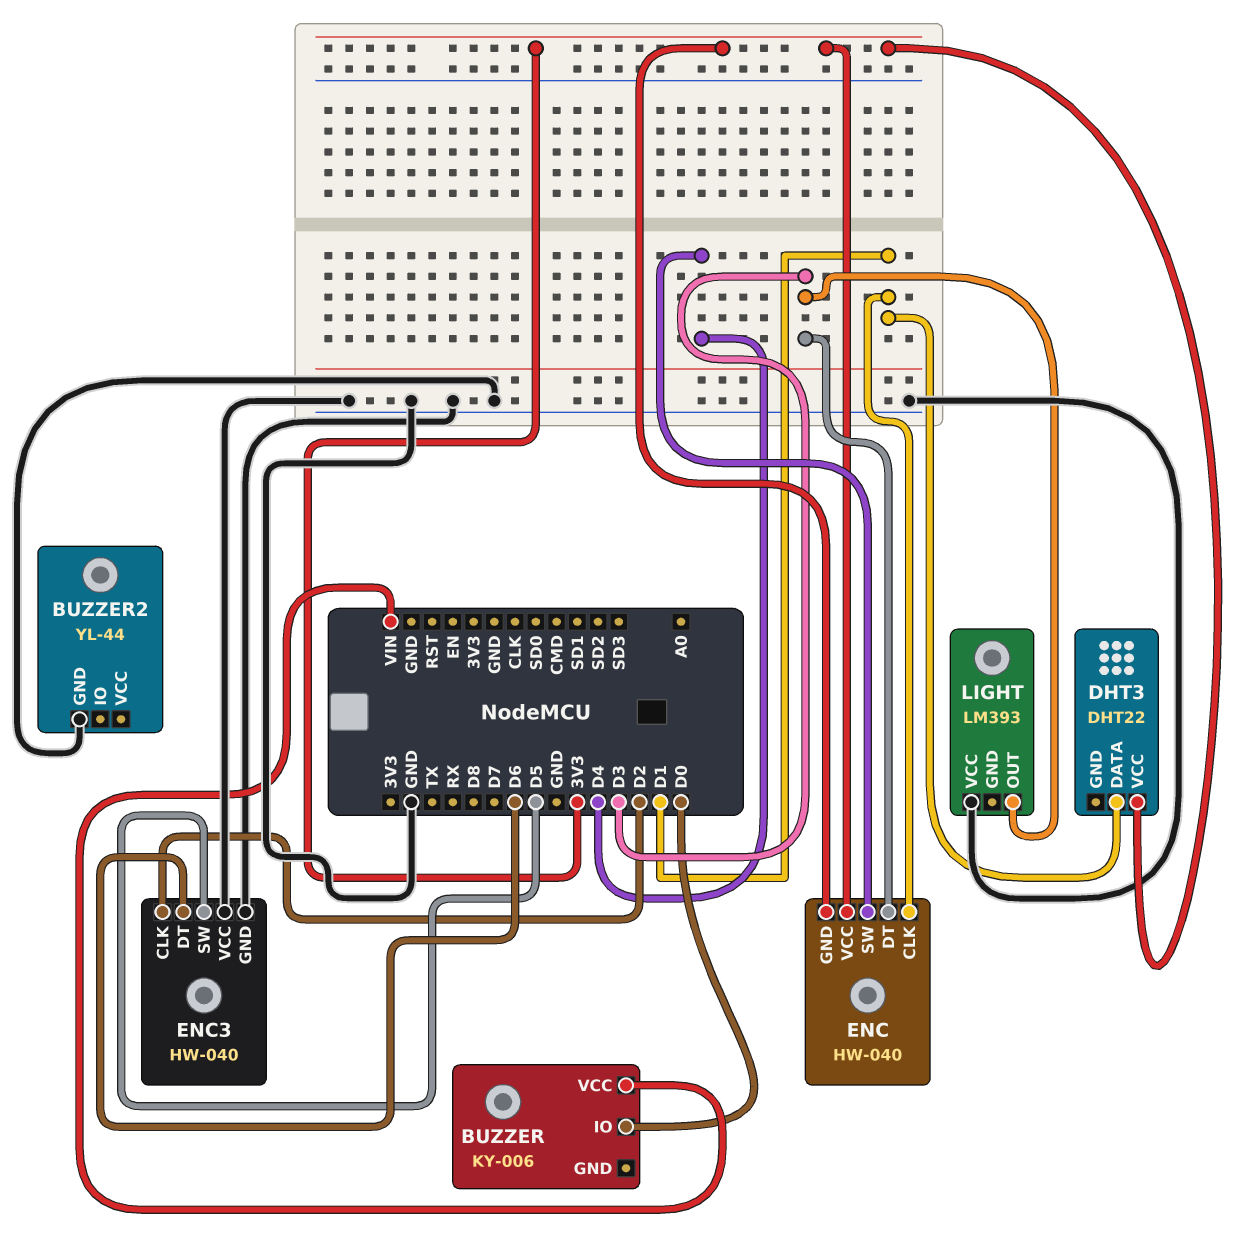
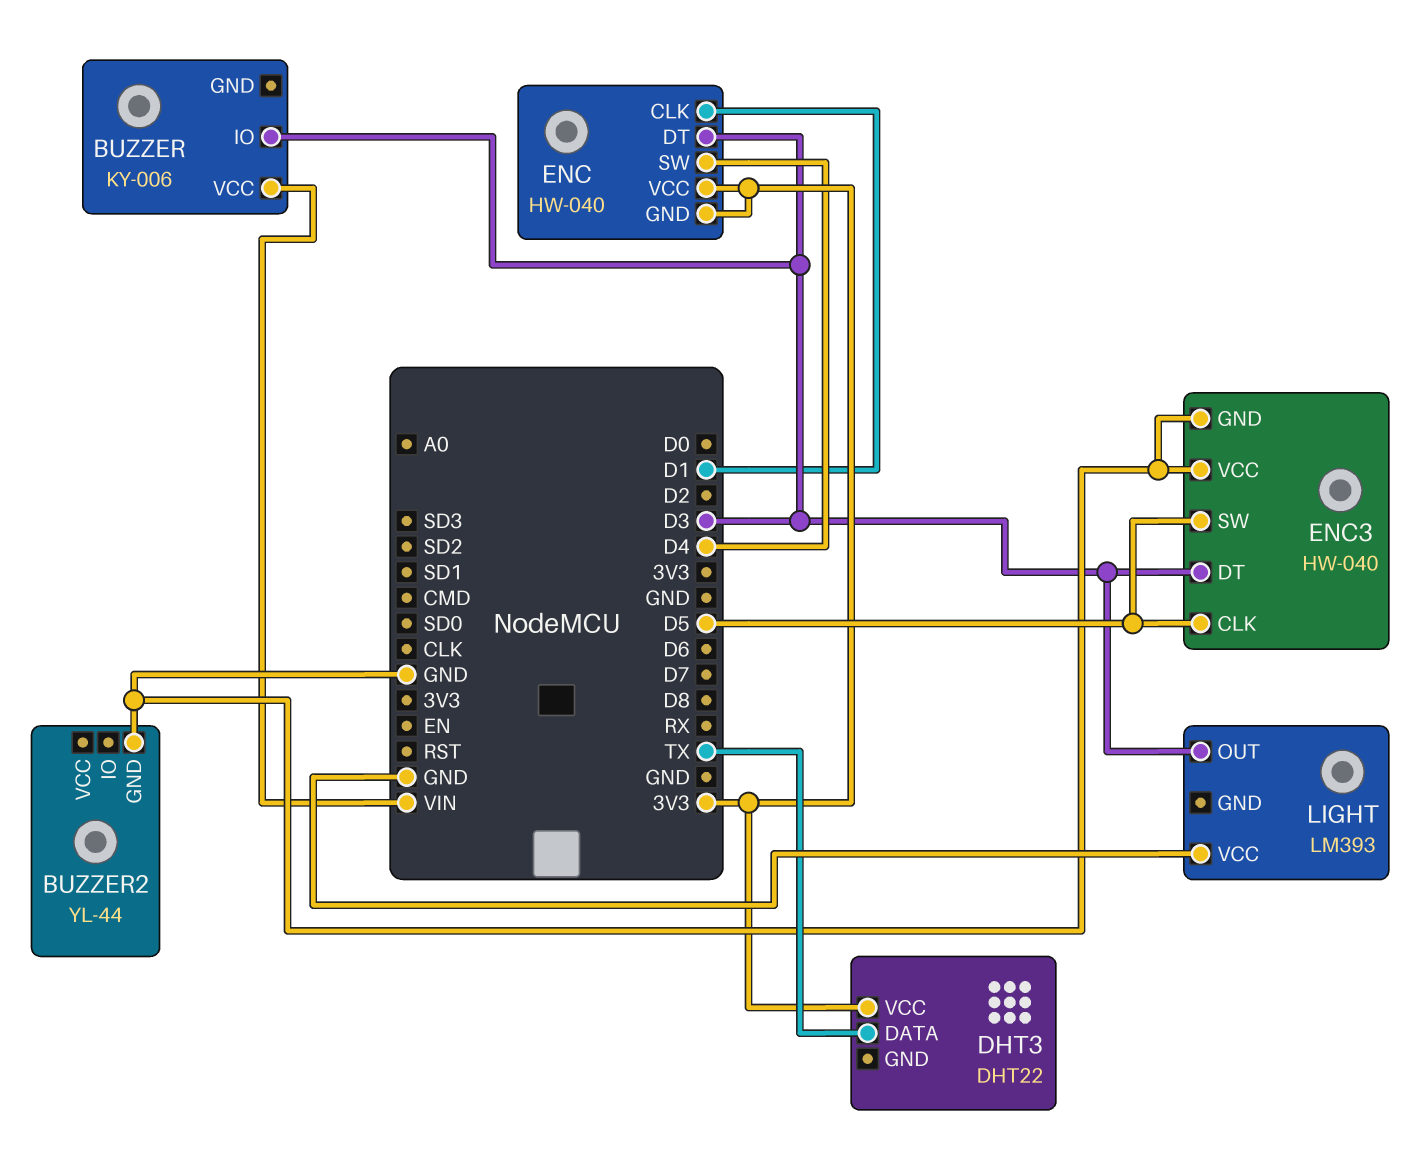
BUZZER pin IO: D0 -> D3
DHT3 pin DATA: D1 -> TX
ENC3 pin CLK: D2 -> D5
ENC3 pin DT: D6 -> D3

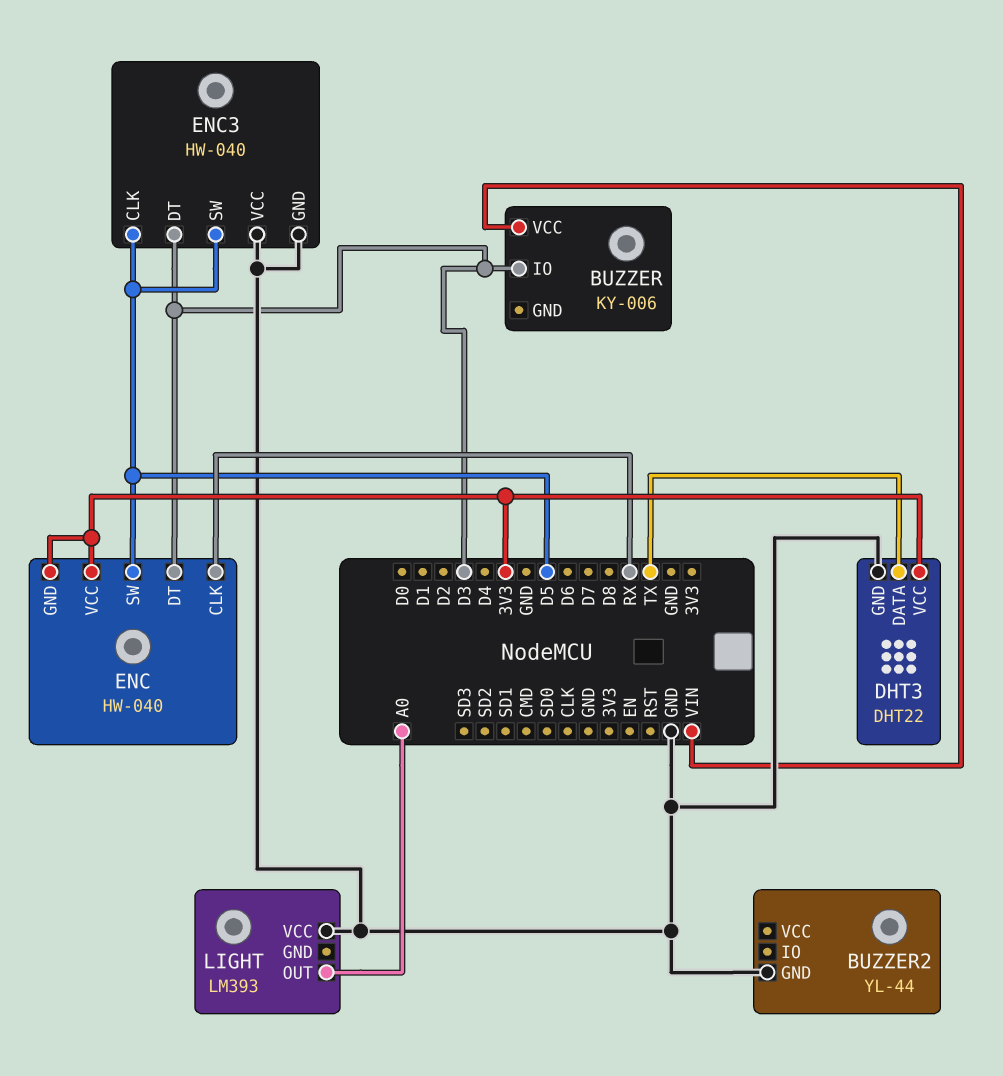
DHT3 pin GND: none -> GND
ENC pin CLK: D1 -> RX
ENC pin SW: D4 -> D5
LIGHT pin OUT: D3 -> A0

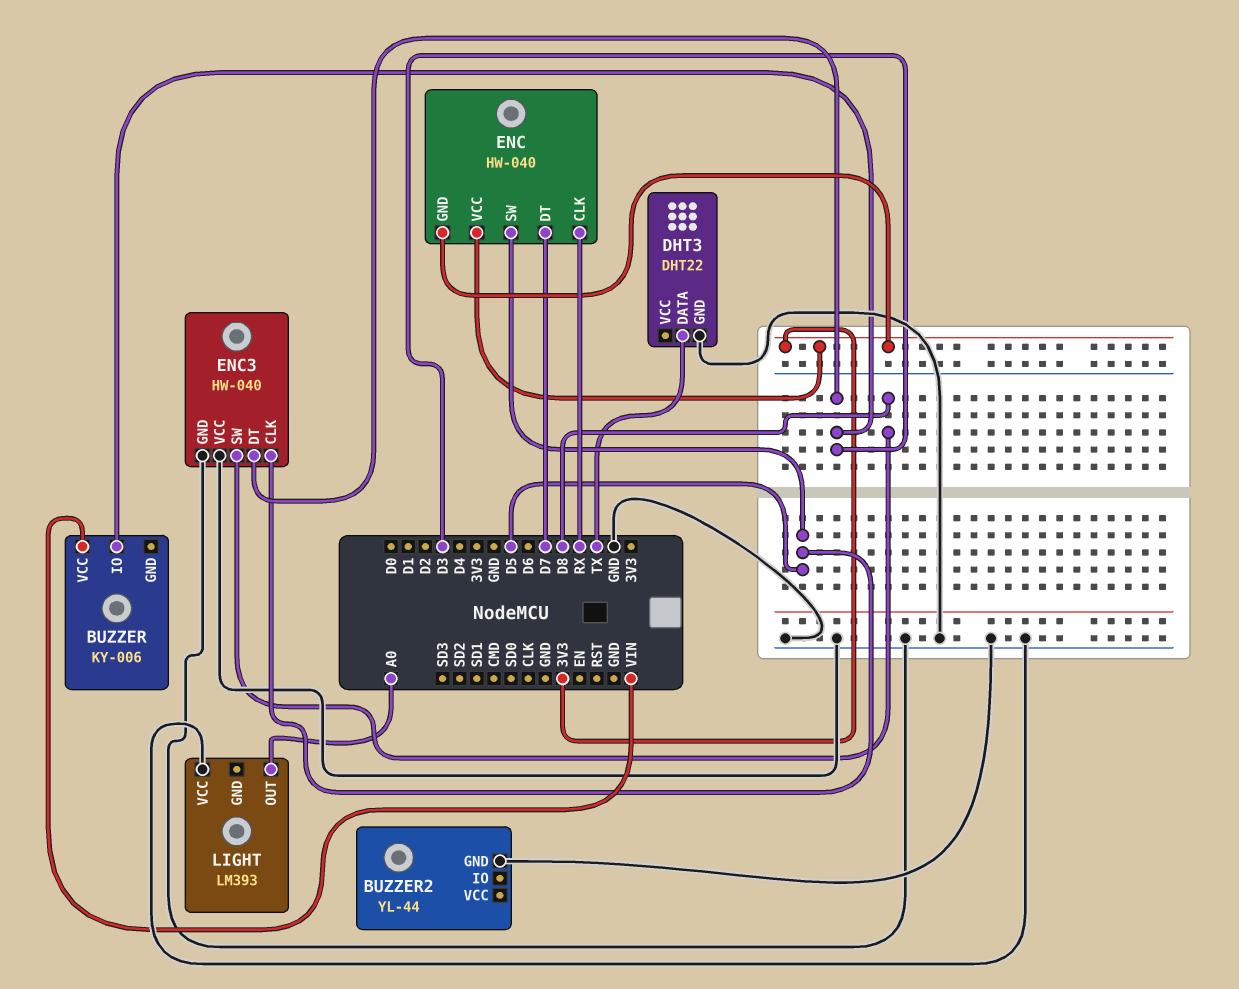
DHT3 pin VCC: 3V3 -> none
ENC pin DT: D3 -> D7
ENC3 pin SW: D5 -> D8

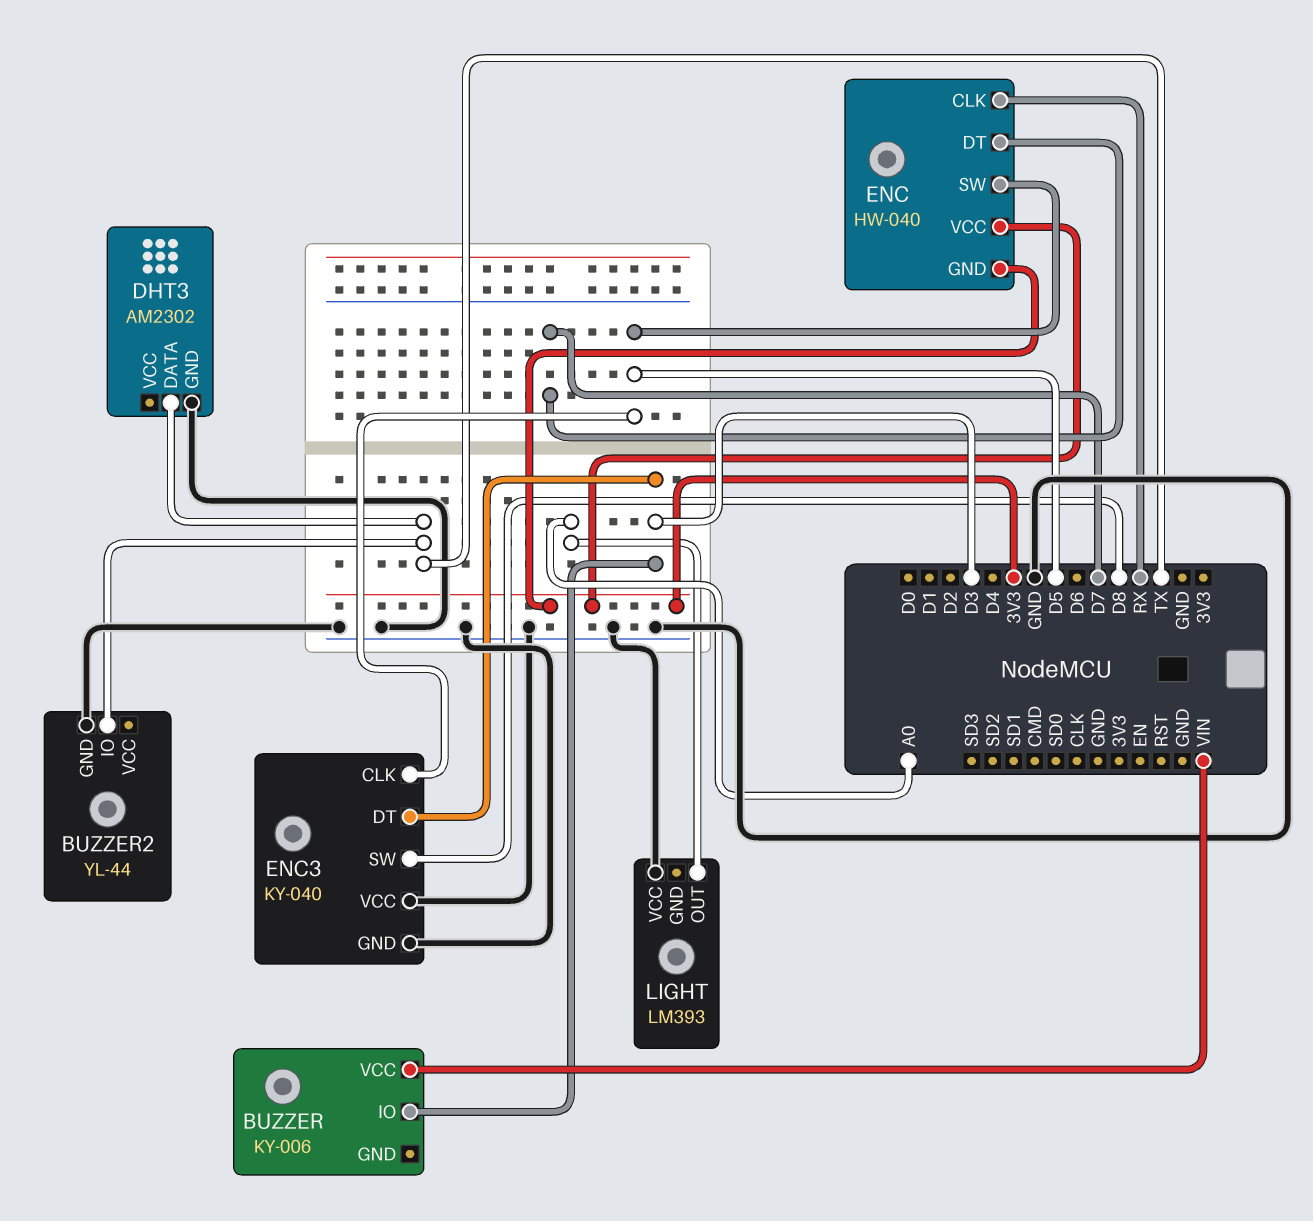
BUZZER2 pin IO: none -> TX
DHT3: DHT22 -> AM2302
ENC3: HW-040 -> KY-040

